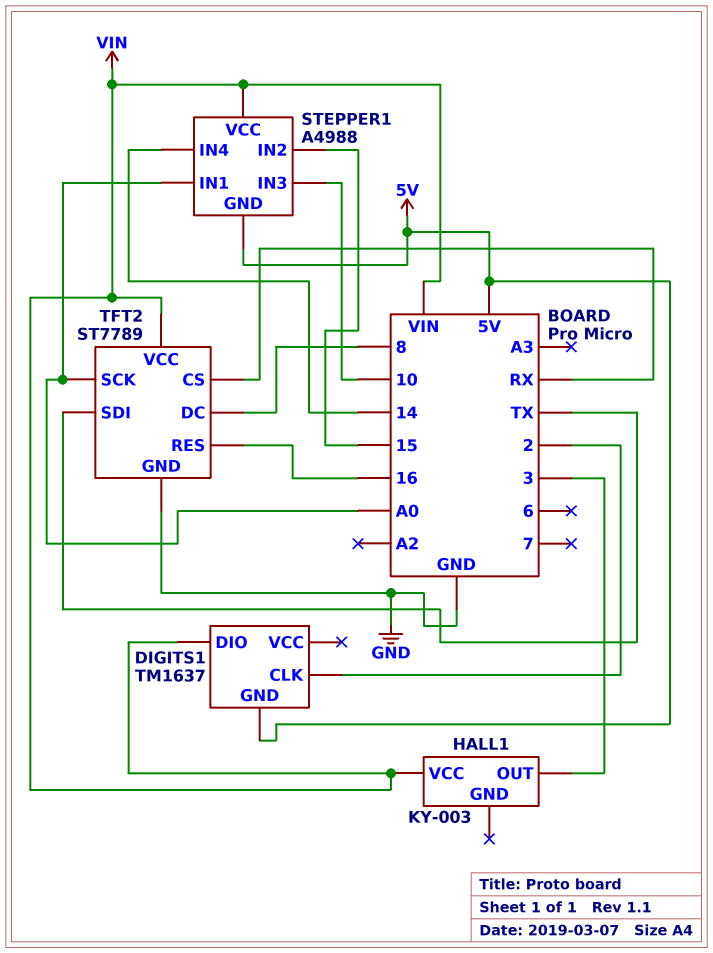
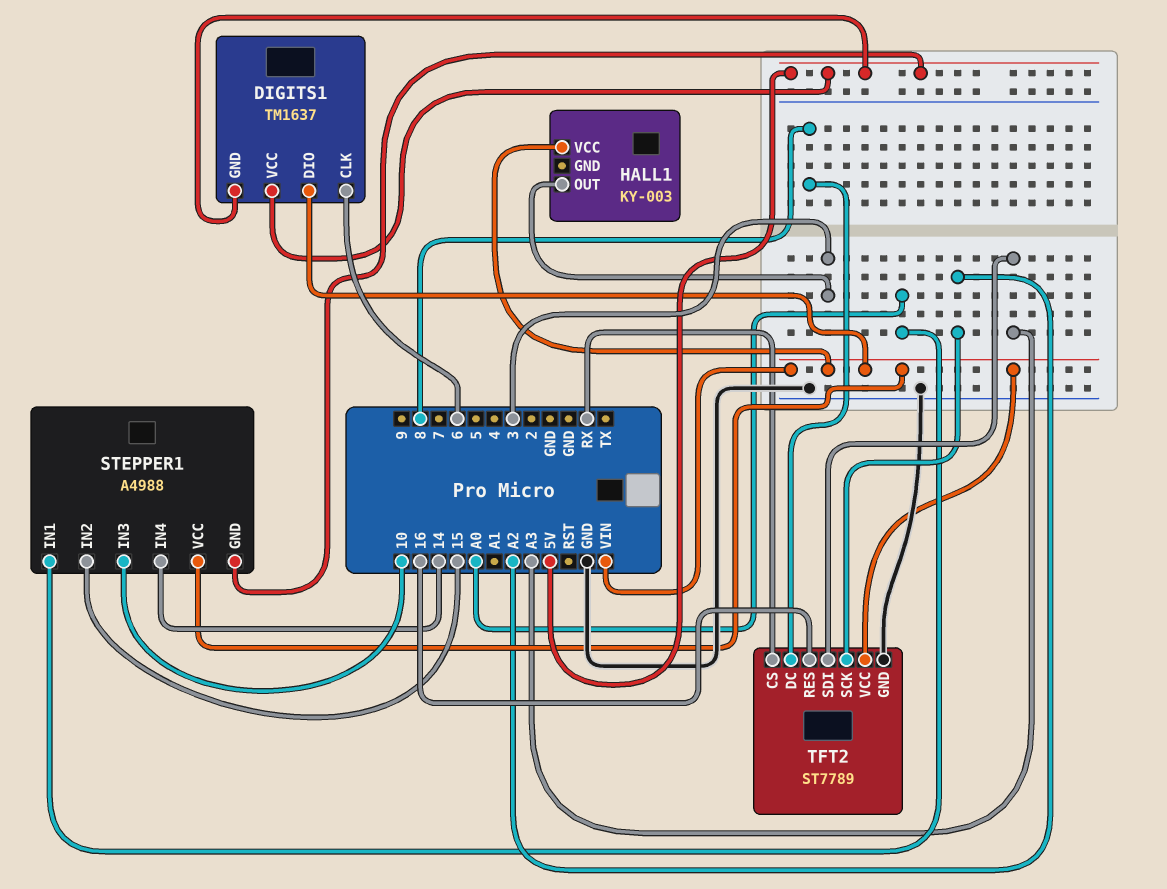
DIGITS1 pin CLK: 2 -> 6
DIGITS1 pin VCC: none -> 5V
TFT2 pin SCK: A0 -> A2
TFT2 pin SDI: TX -> A3

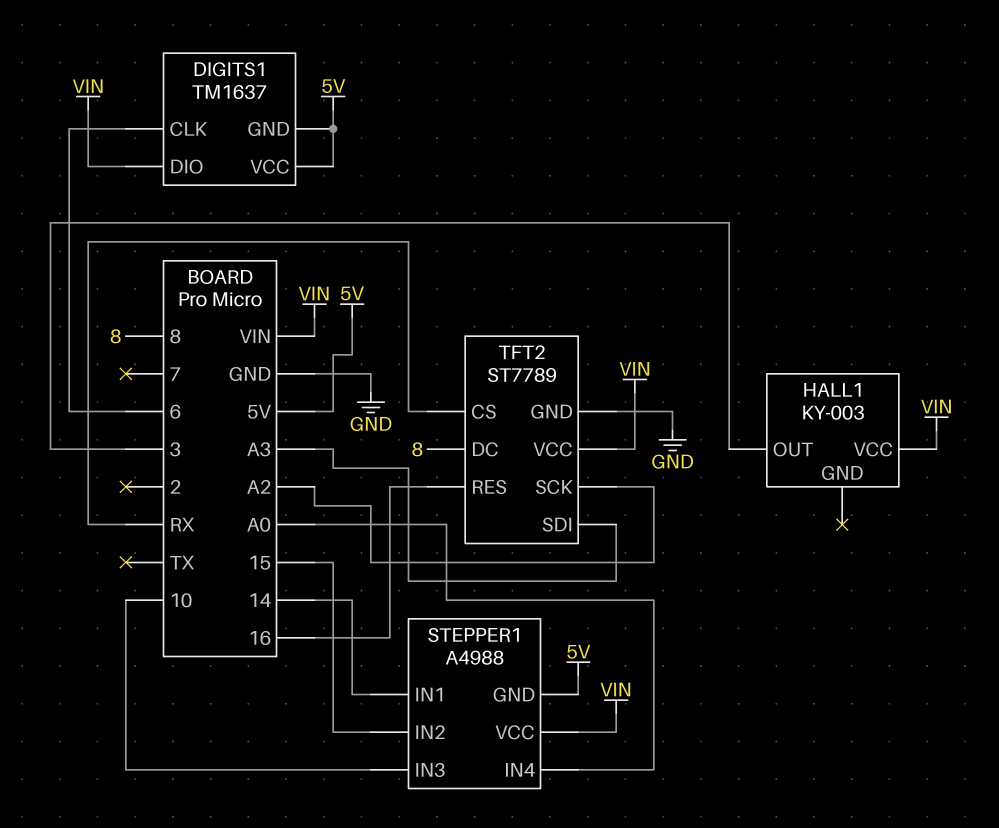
STEPPER1 pin IN1: A0 -> 14
STEPPER1 pin IN4: 14 -> A0

